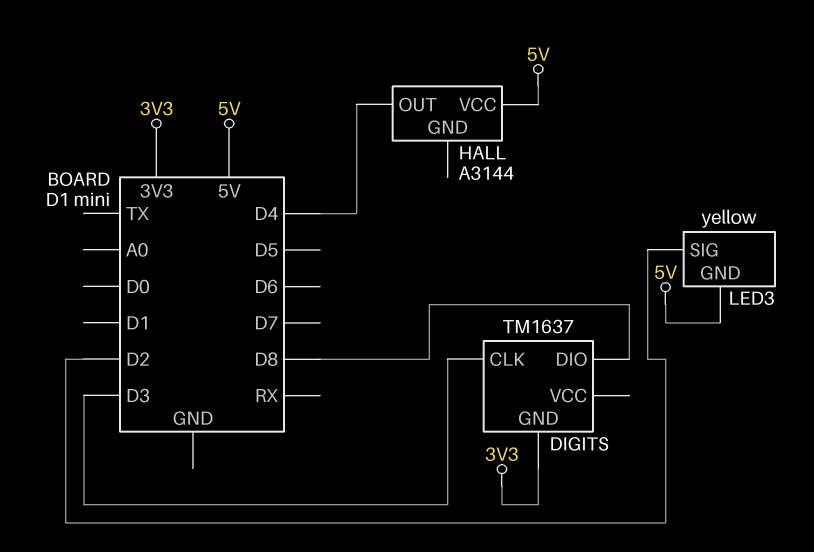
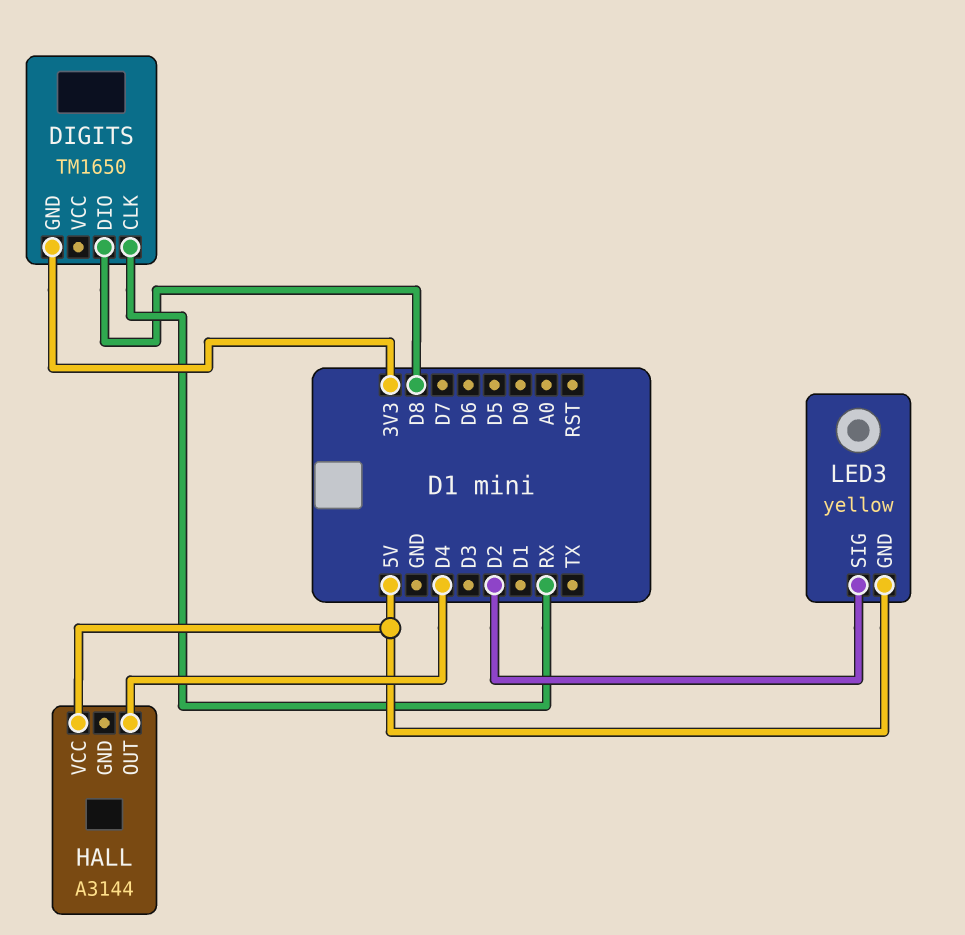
DIGITS: TM1637 -> TM1650
DIGITS pin CLK: D3 -> RX

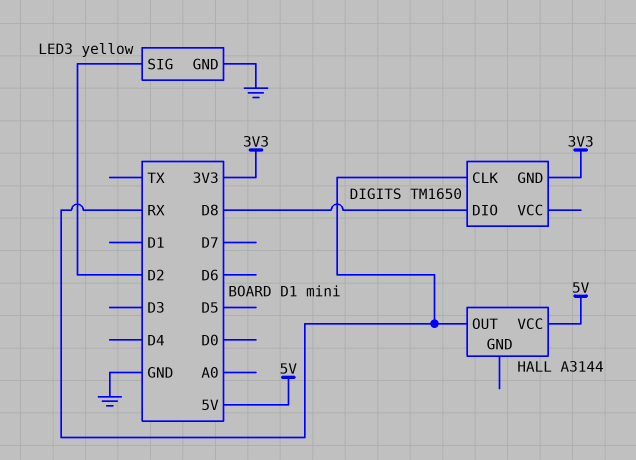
HALL pin OUT: D4 -> RX
LED3 pin GND: 5V -> GND

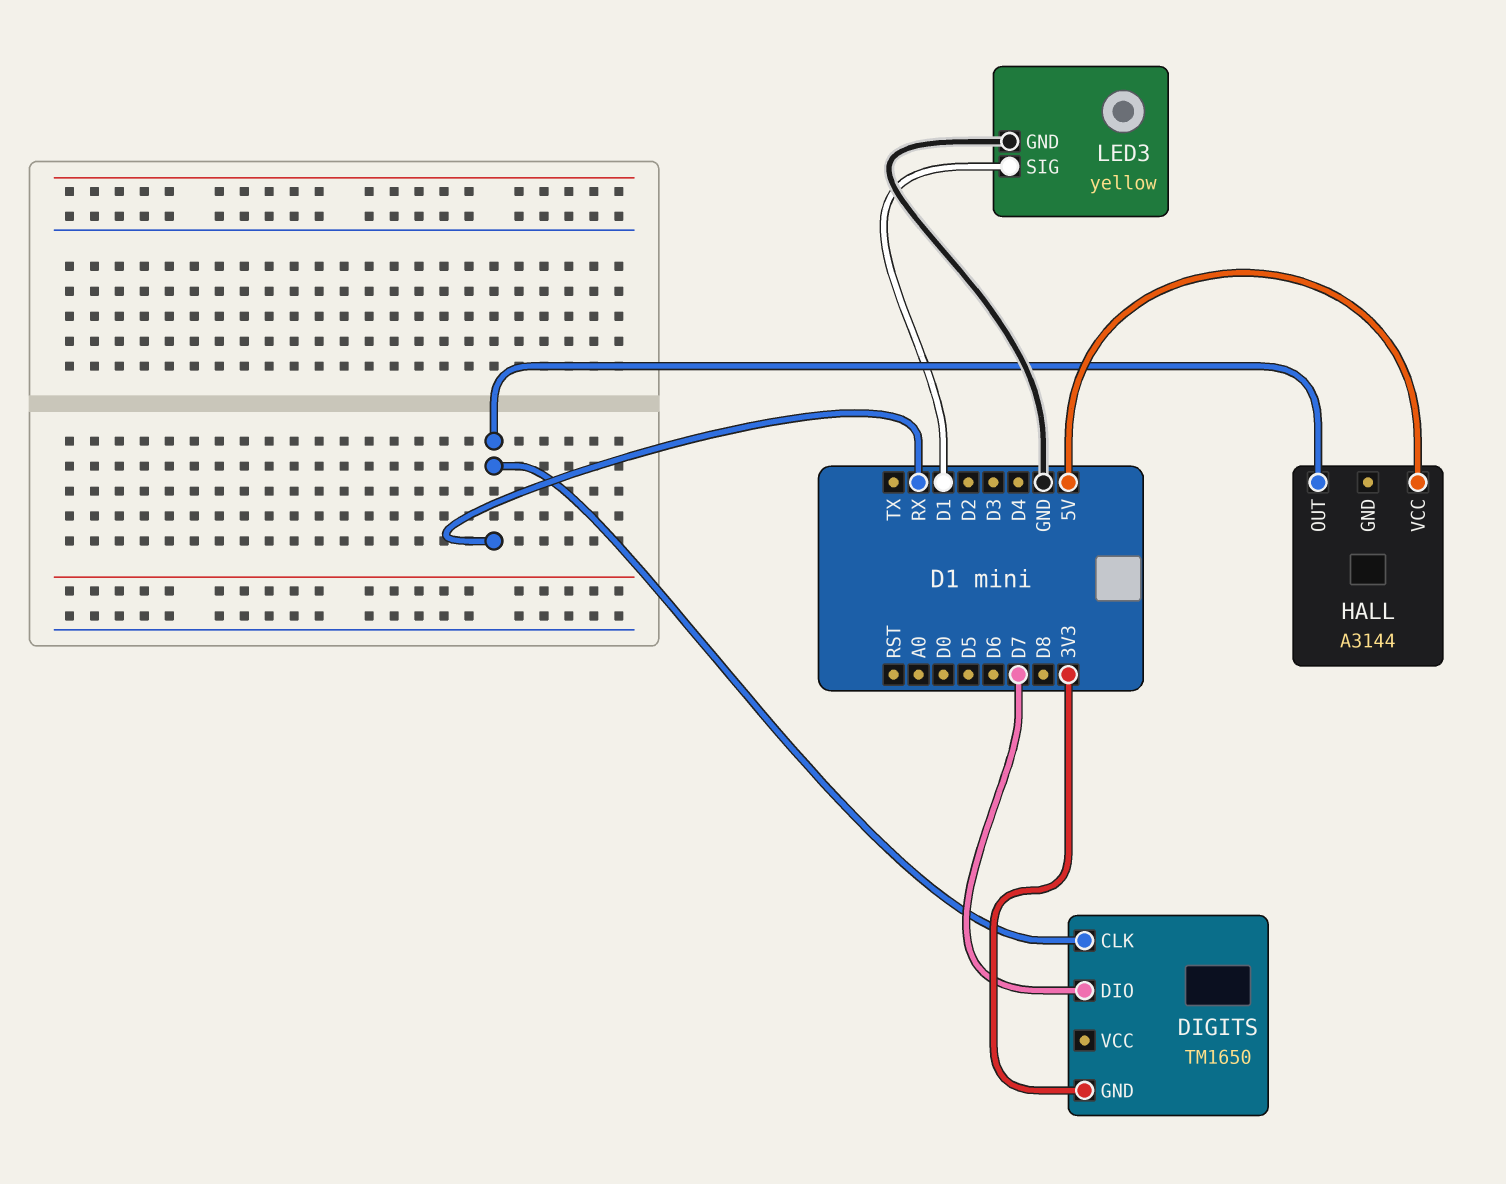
DIGITS pin DIO: D8 -> D7
LED3 pin SIG: D2 -> D1

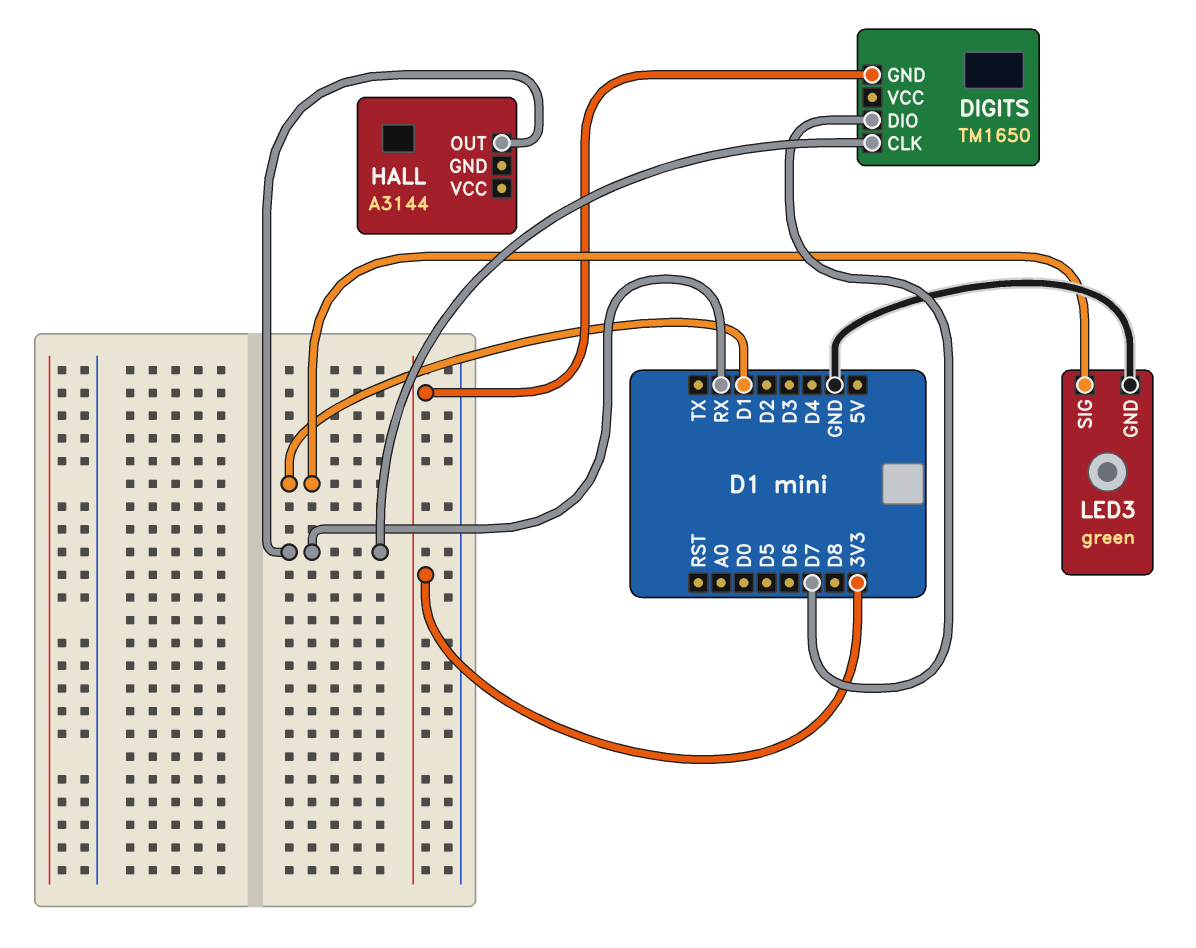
HALL pin VCC: 5V -> none
LED3: yellow -> green

